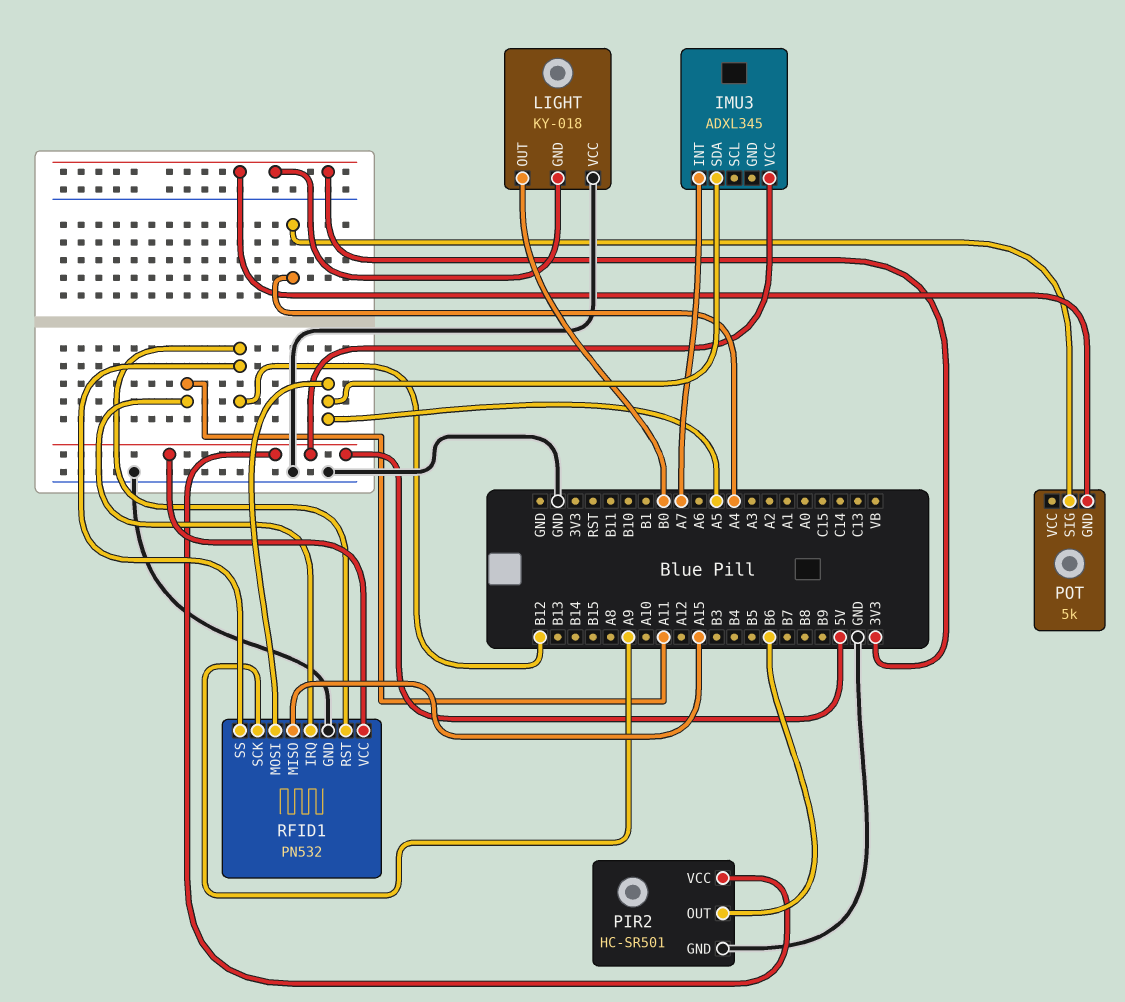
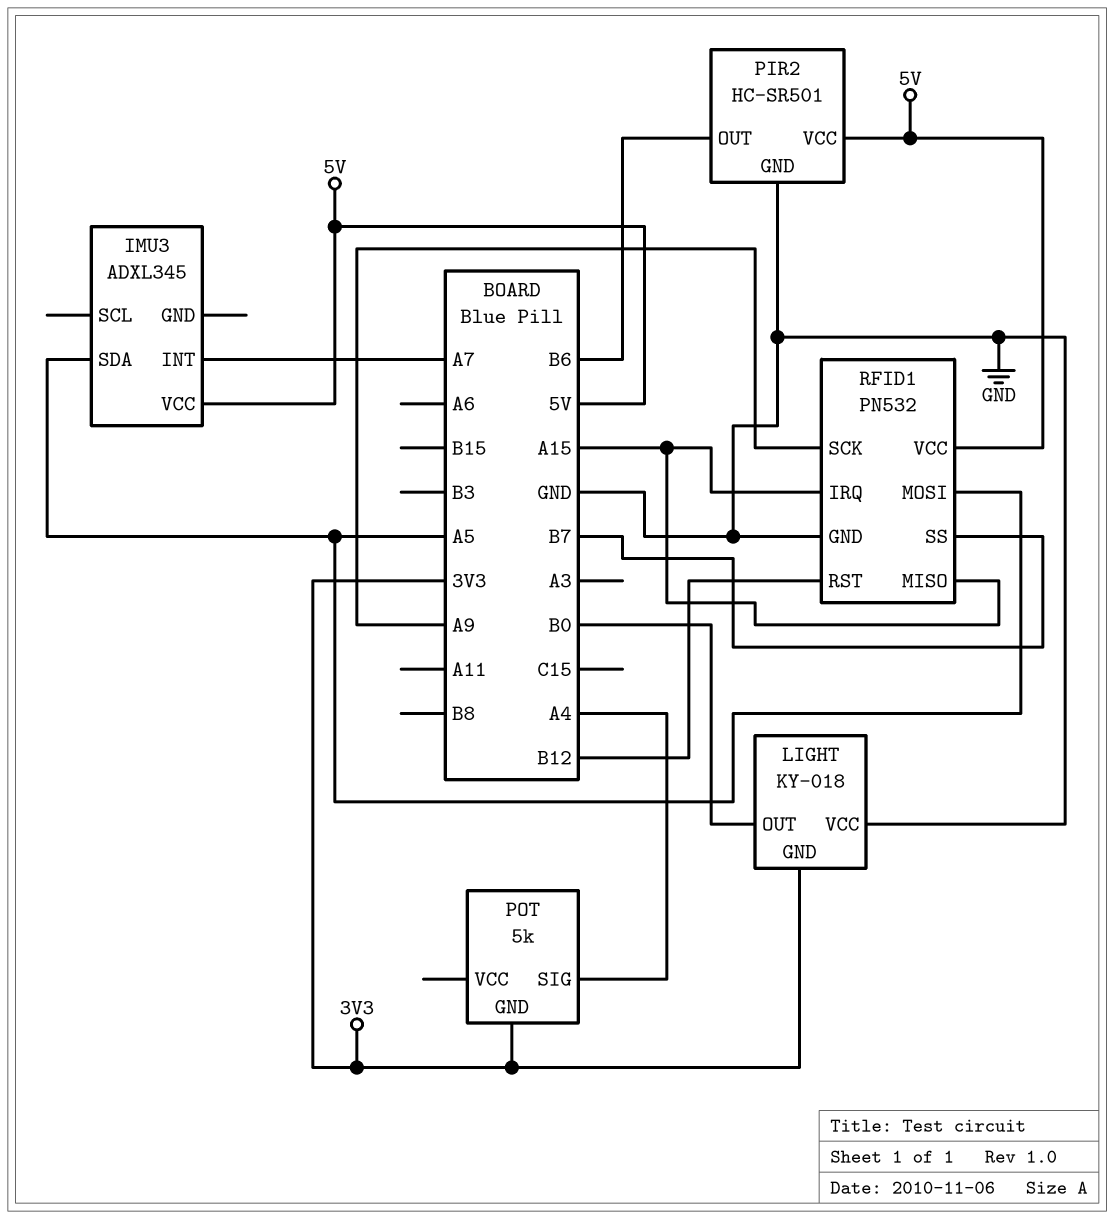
RFID1 pin IRQ: A11 -> A15
RFID1 pin SS: B12 -> B7

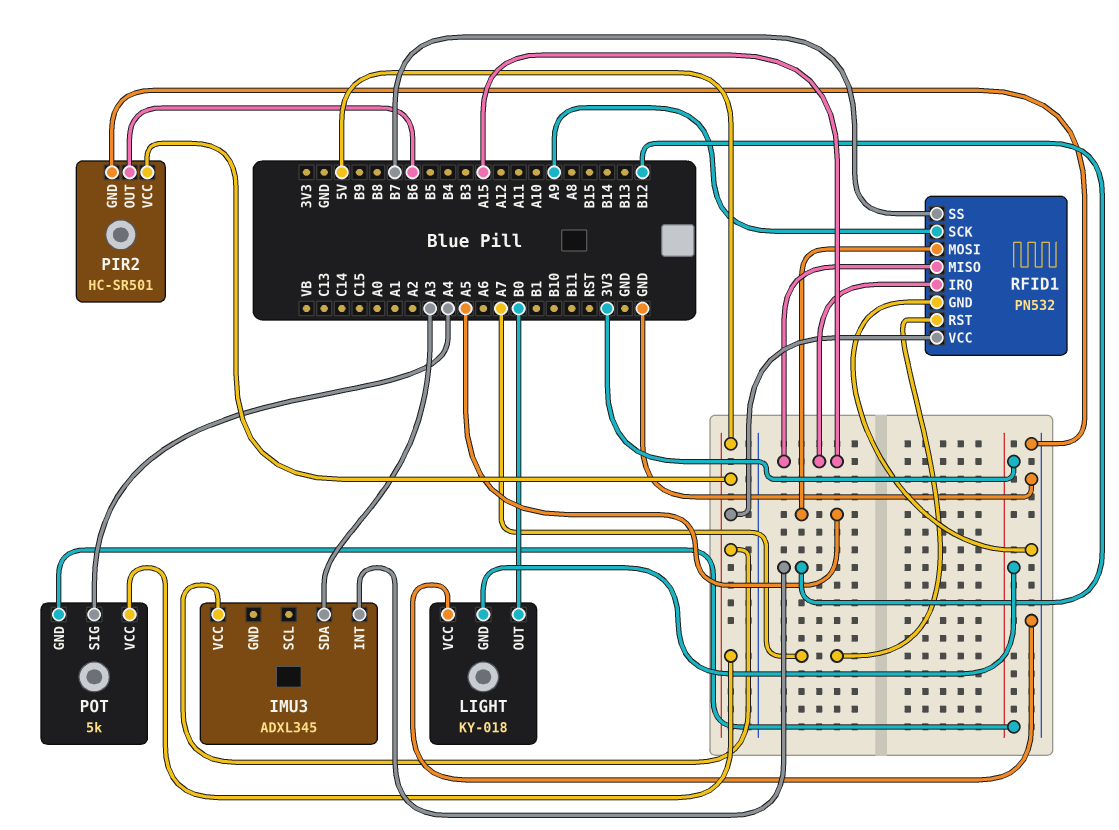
IMU3 pin INT: A7 -> B12
IMU3 pin SDA: A5 -> A3
POT pin VCC: none -> 5V
RFID1 pin RST: B12 -> A7

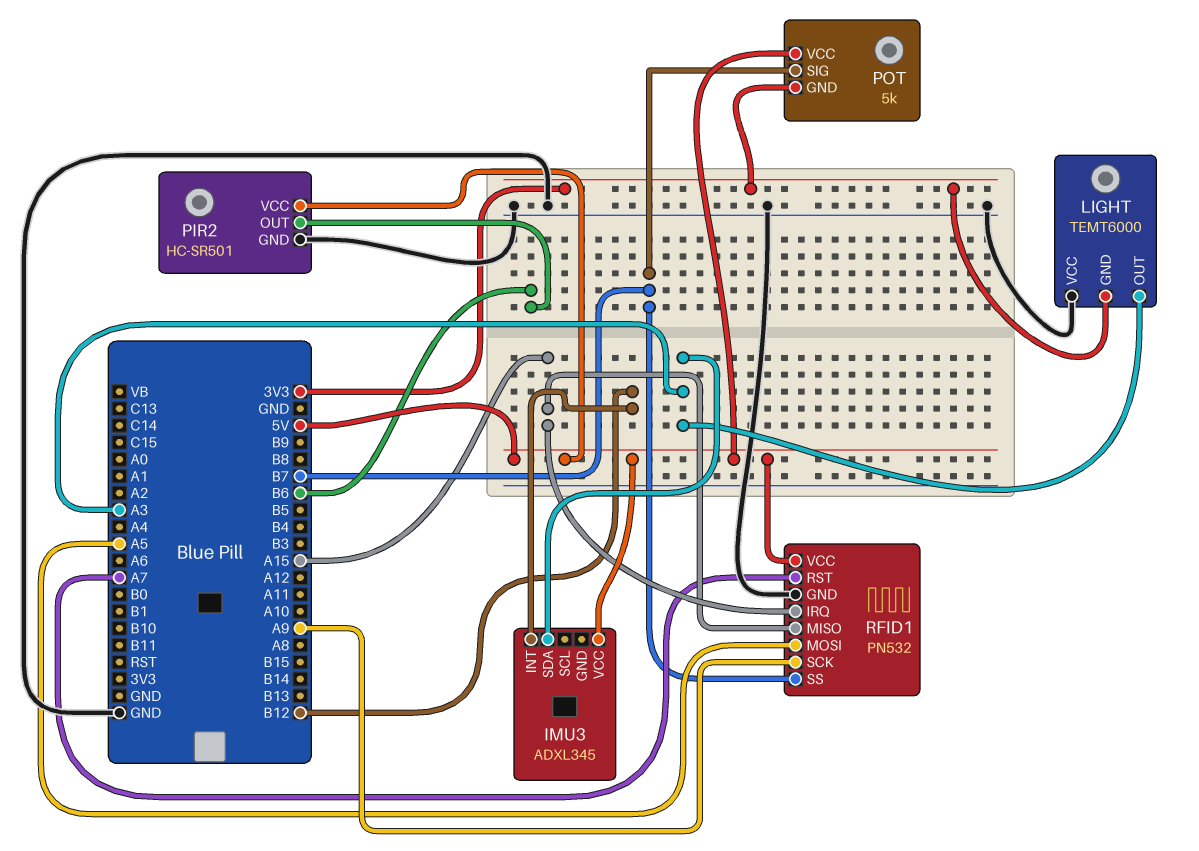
LIGHT: KY-018 -> TEMT6000
LIGHT pin OUT: B0 -> A3
POT pin SIG: A4 -> B7

